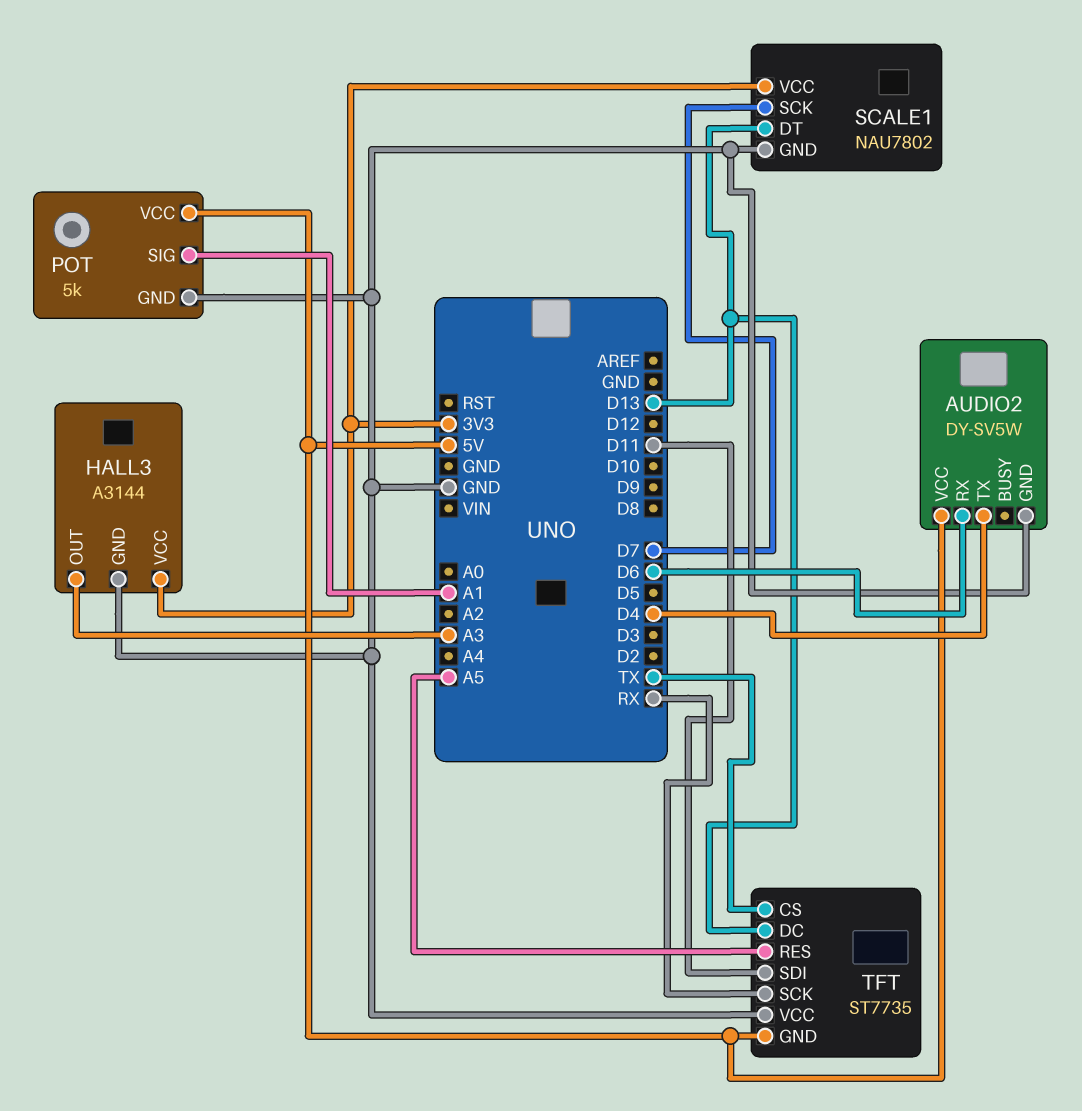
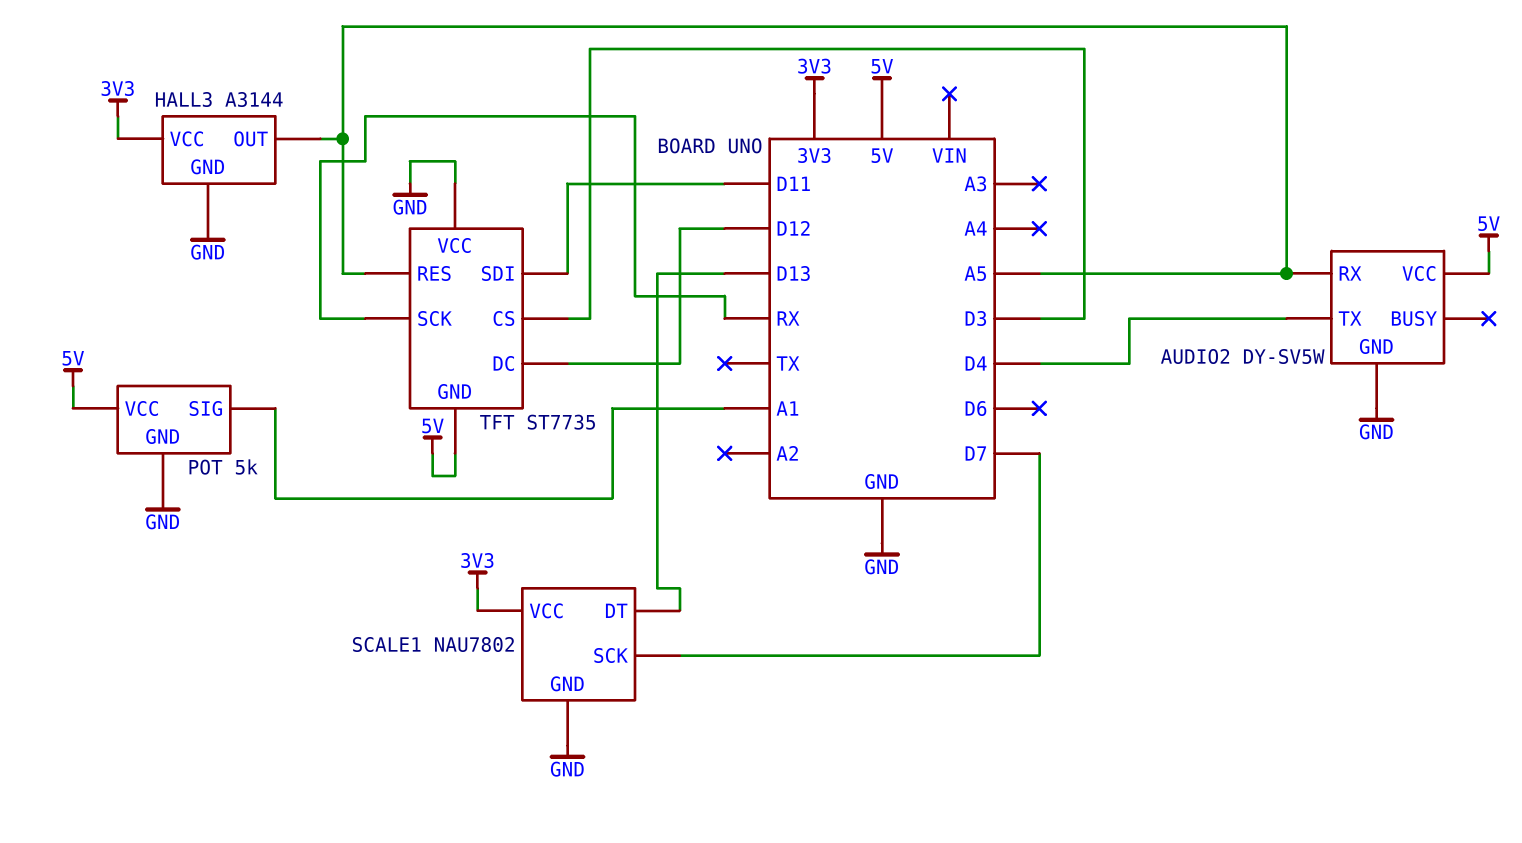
AUDIO2 pin RX: D6 -> A5
HALL3 pin OUT: A3 -> A5
TFT pin CS: TX -> D3
TFT pin DC: D13 -> D12

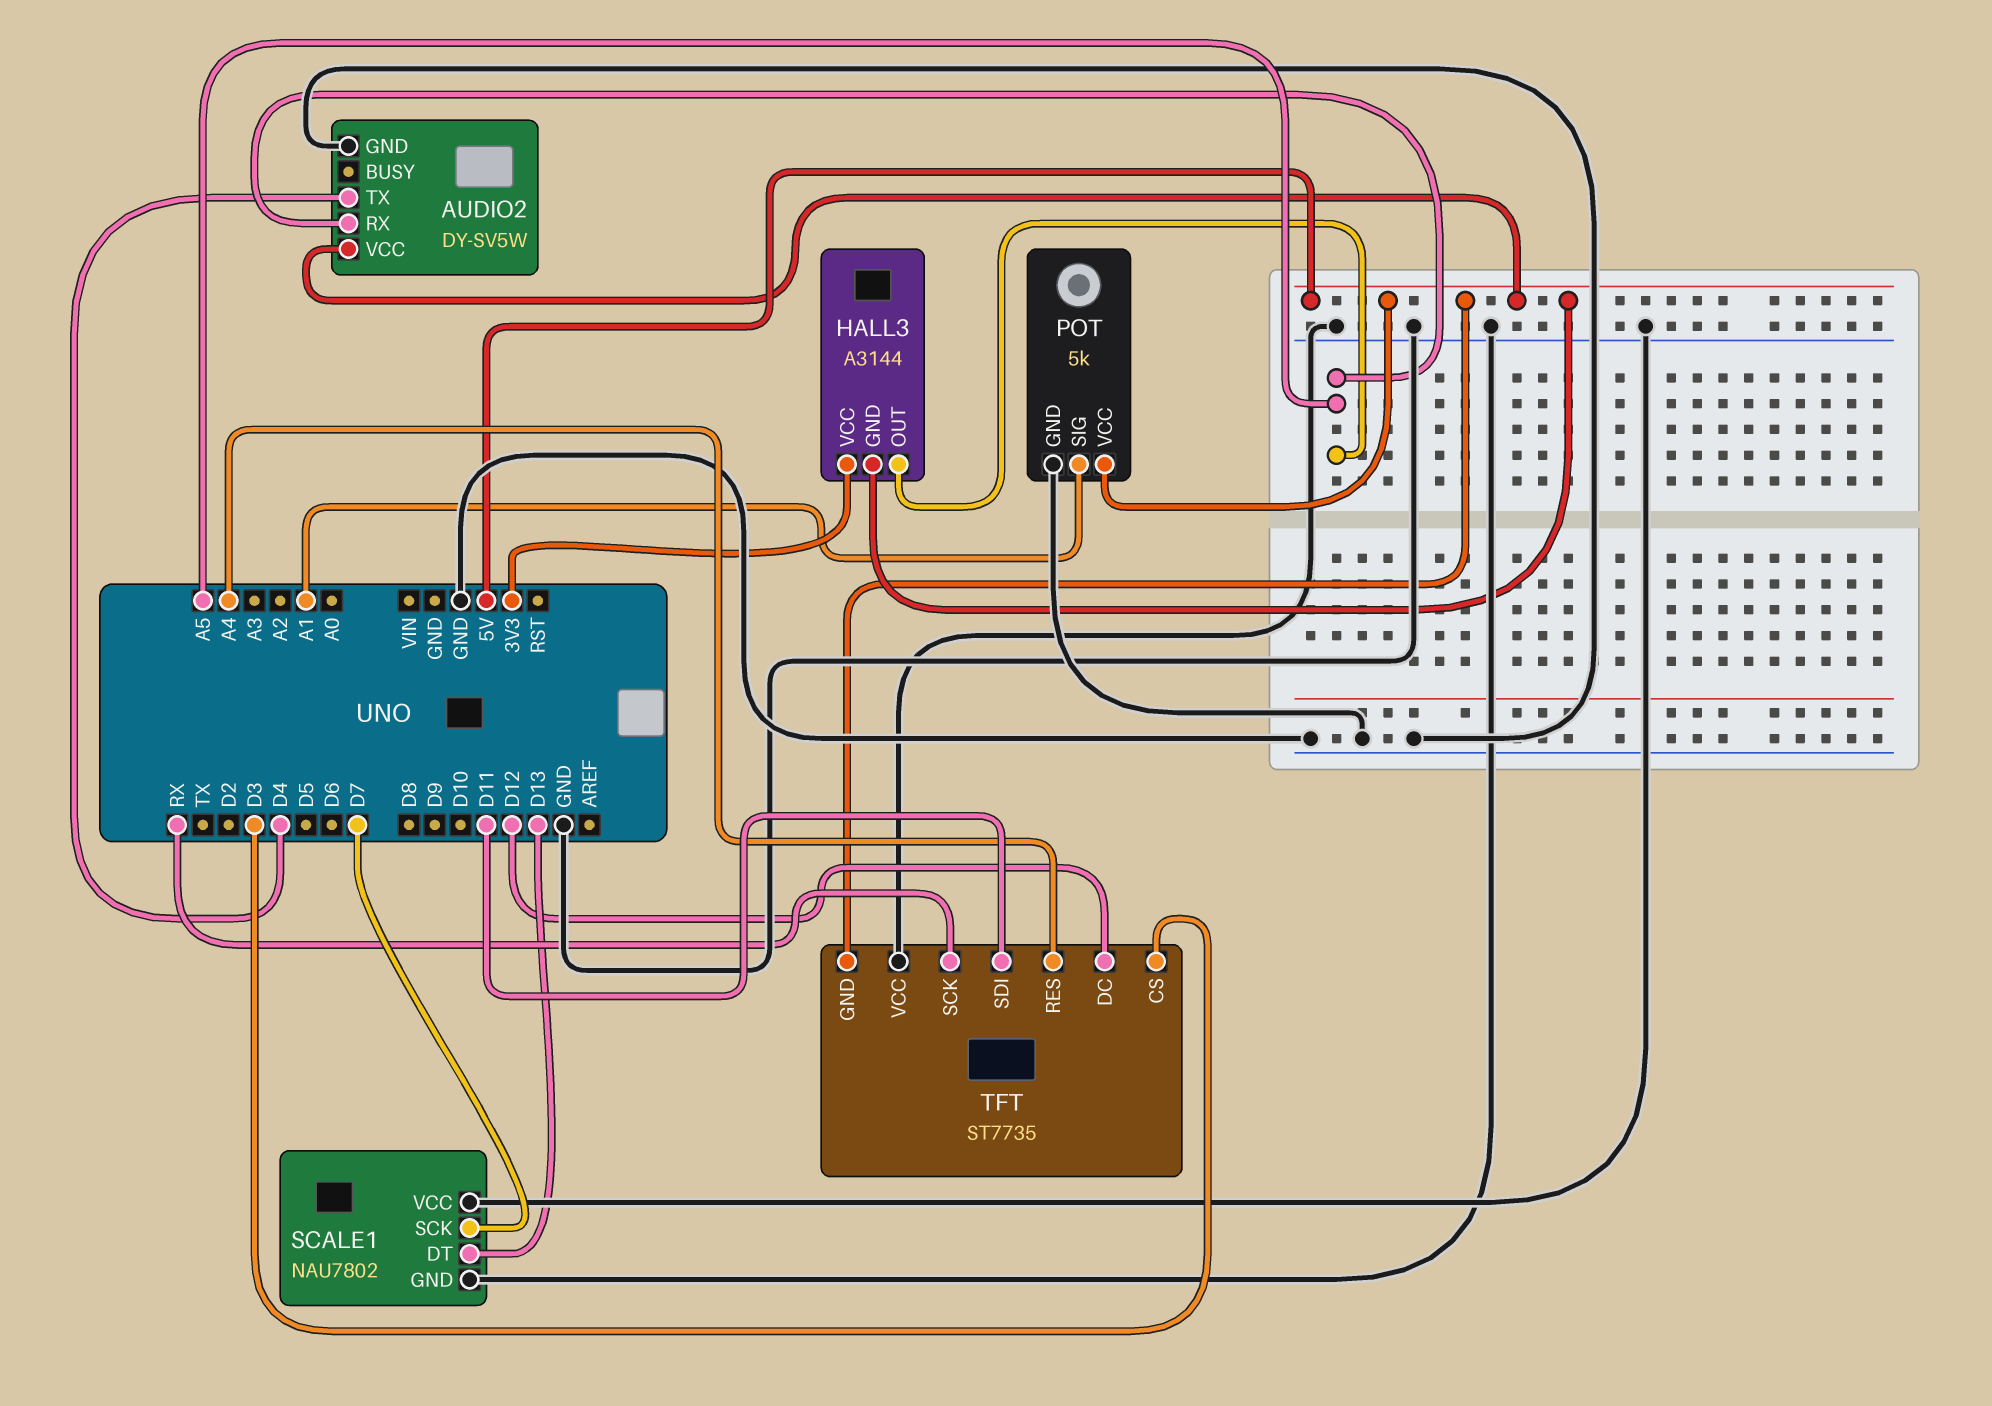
HALL3 pin GND: GND -> 5V
SCALE1 pin VCC: 3V3 -> GND
TFT pin RES: A5 -> A4

